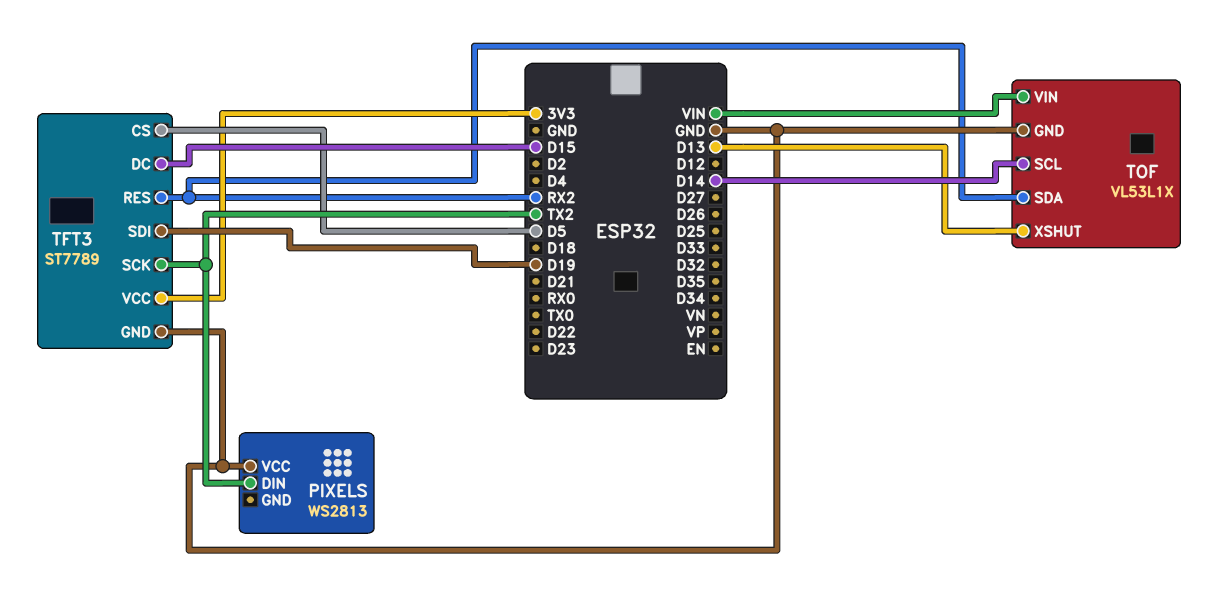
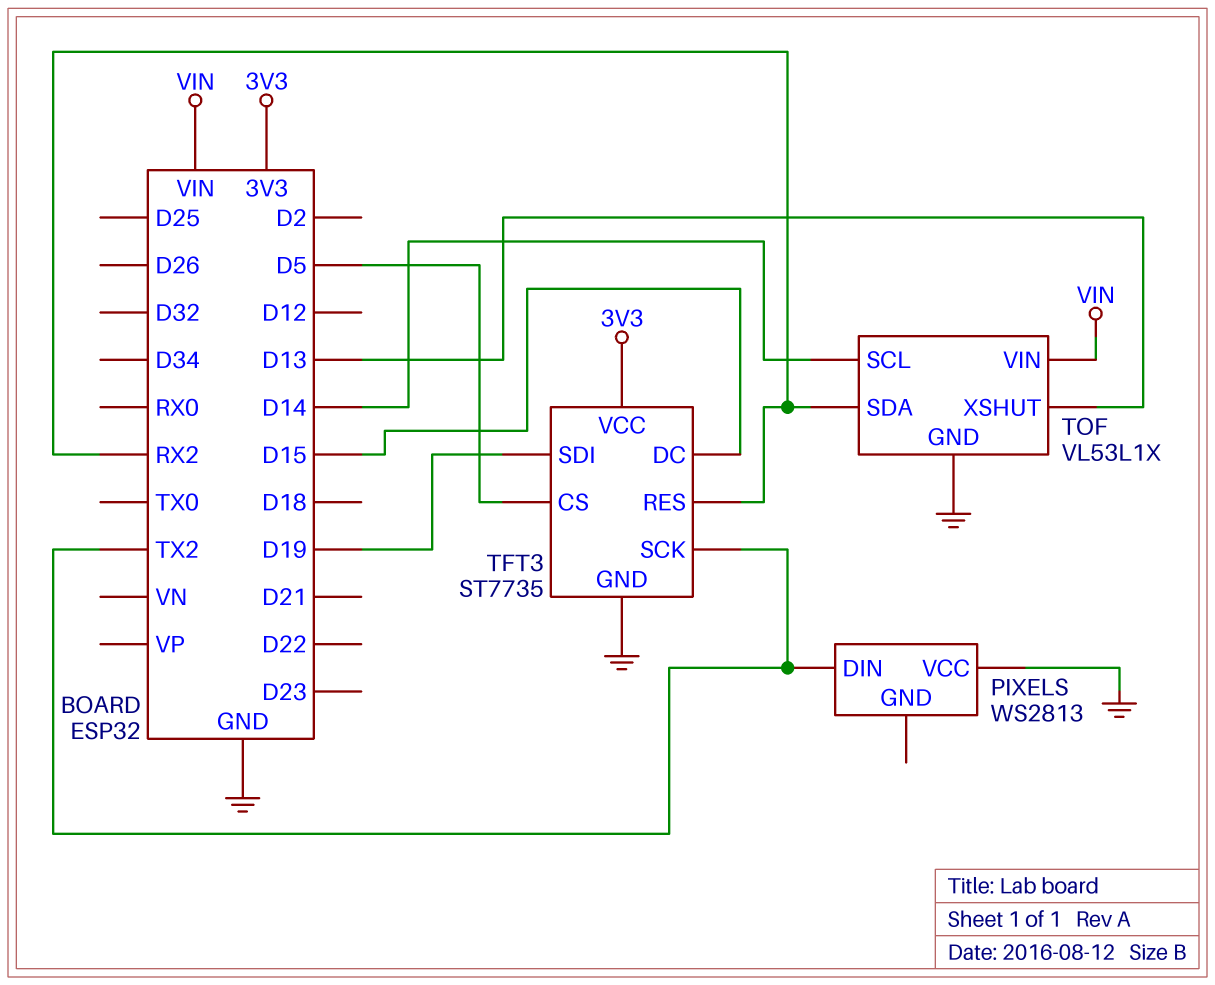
TFT3: ST7789 -> ST7735

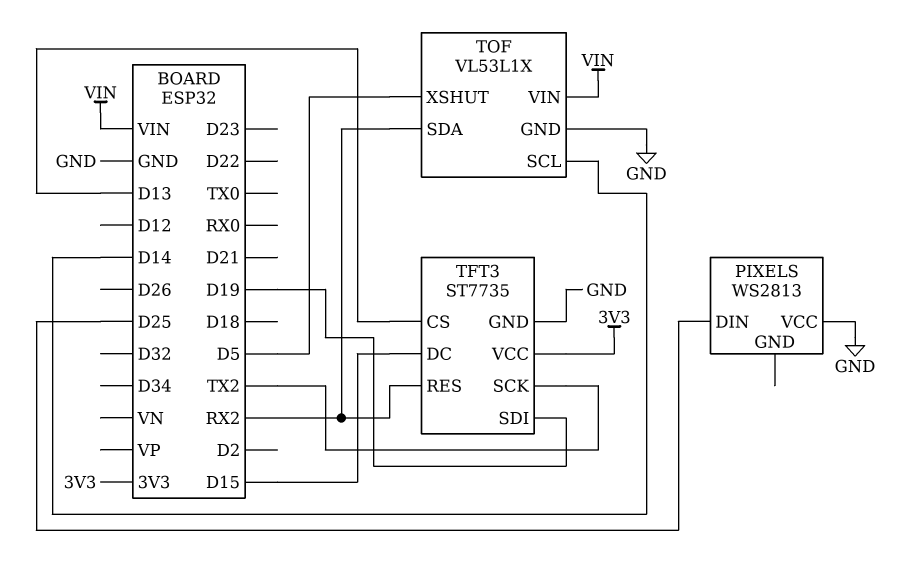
PIXELS pin DIN: TX2 -> D25
TFT3 pin CS: D5 -> D13
TOF pin XSHUT: D13 -> D5

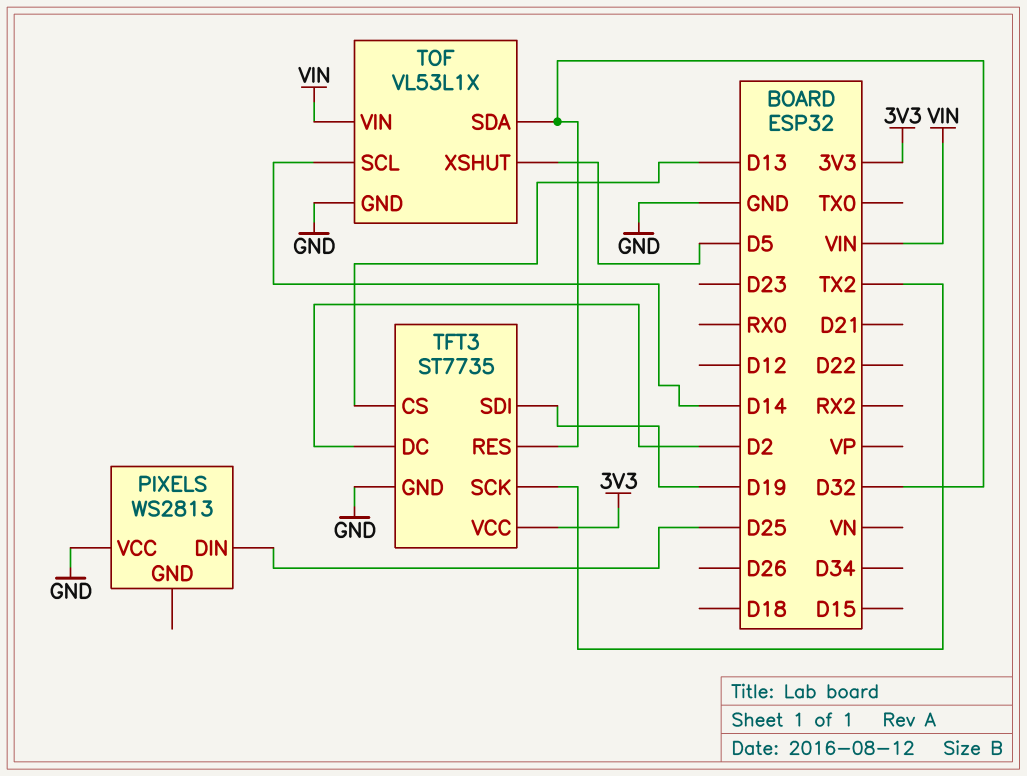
TFT3 pin DC: D15 -> D2
TFT3 pin RES: RX2 -> D32
TOF pin SDA: RX2 -> D32

